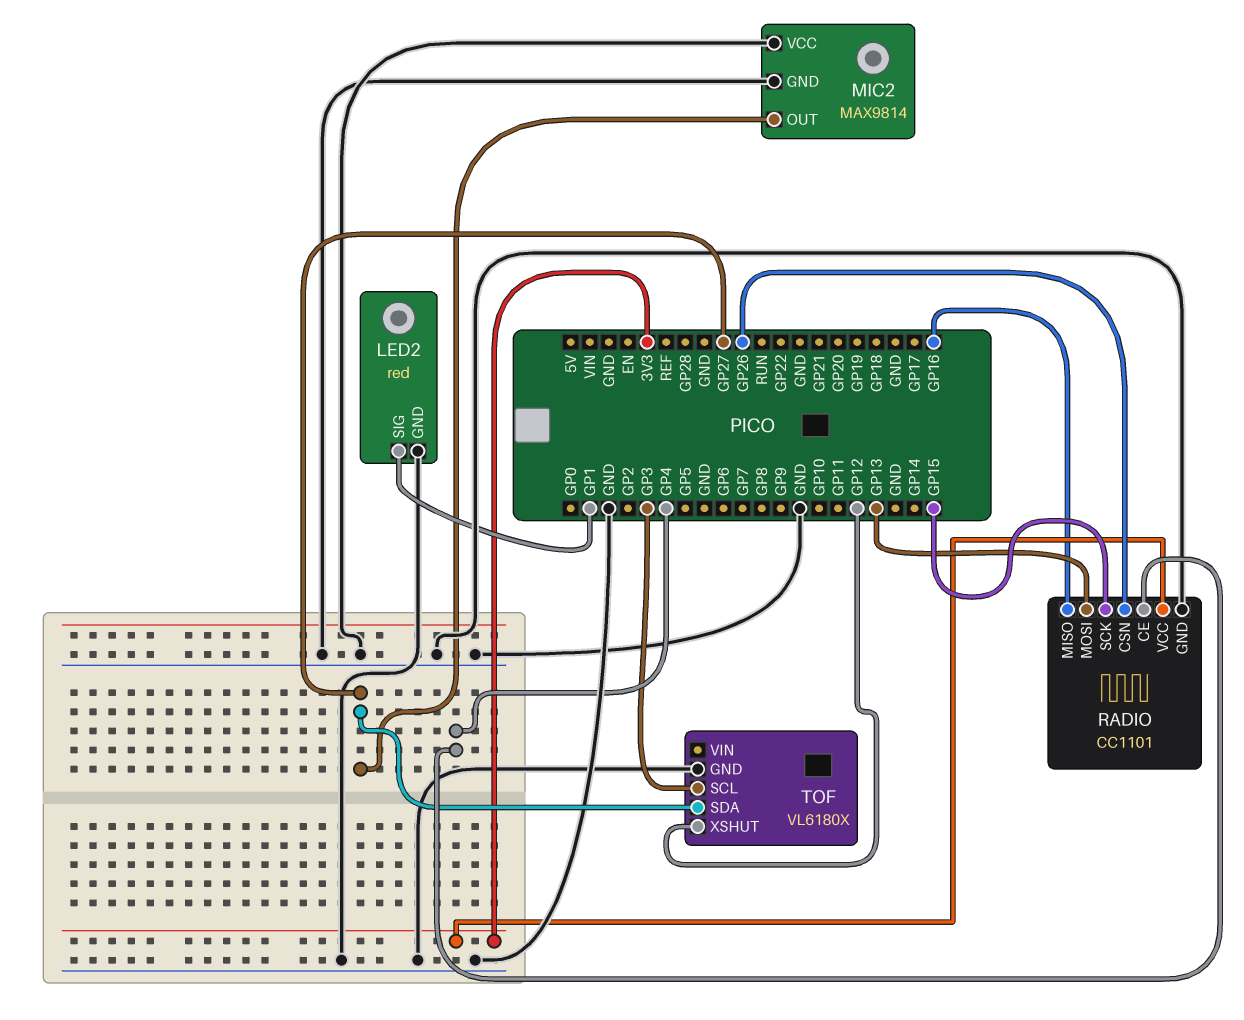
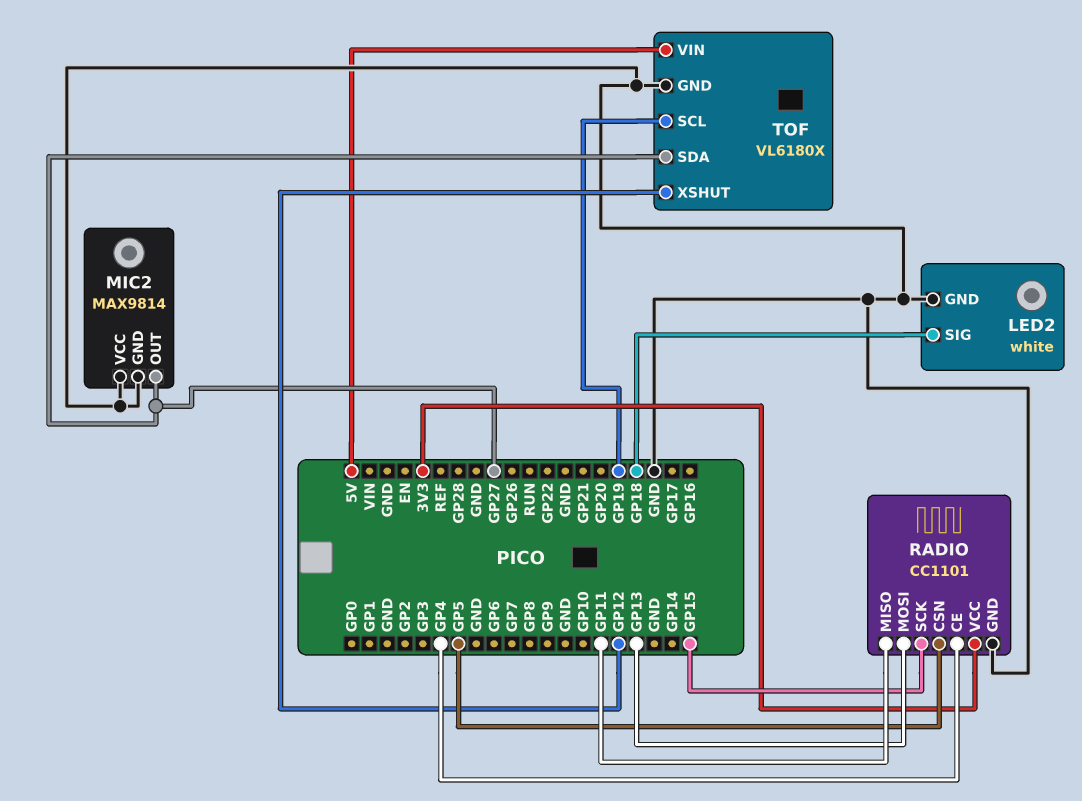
LED2: red -> white
LED2 pin SIG: GP1 -> GP18
RADIO pin CSN: GP26 -> GP5
RADIO pin MISO: GP16 -> GP11
TOF pin SCL: GP3 -> GP19
TOF pin VIN: none -> 5V

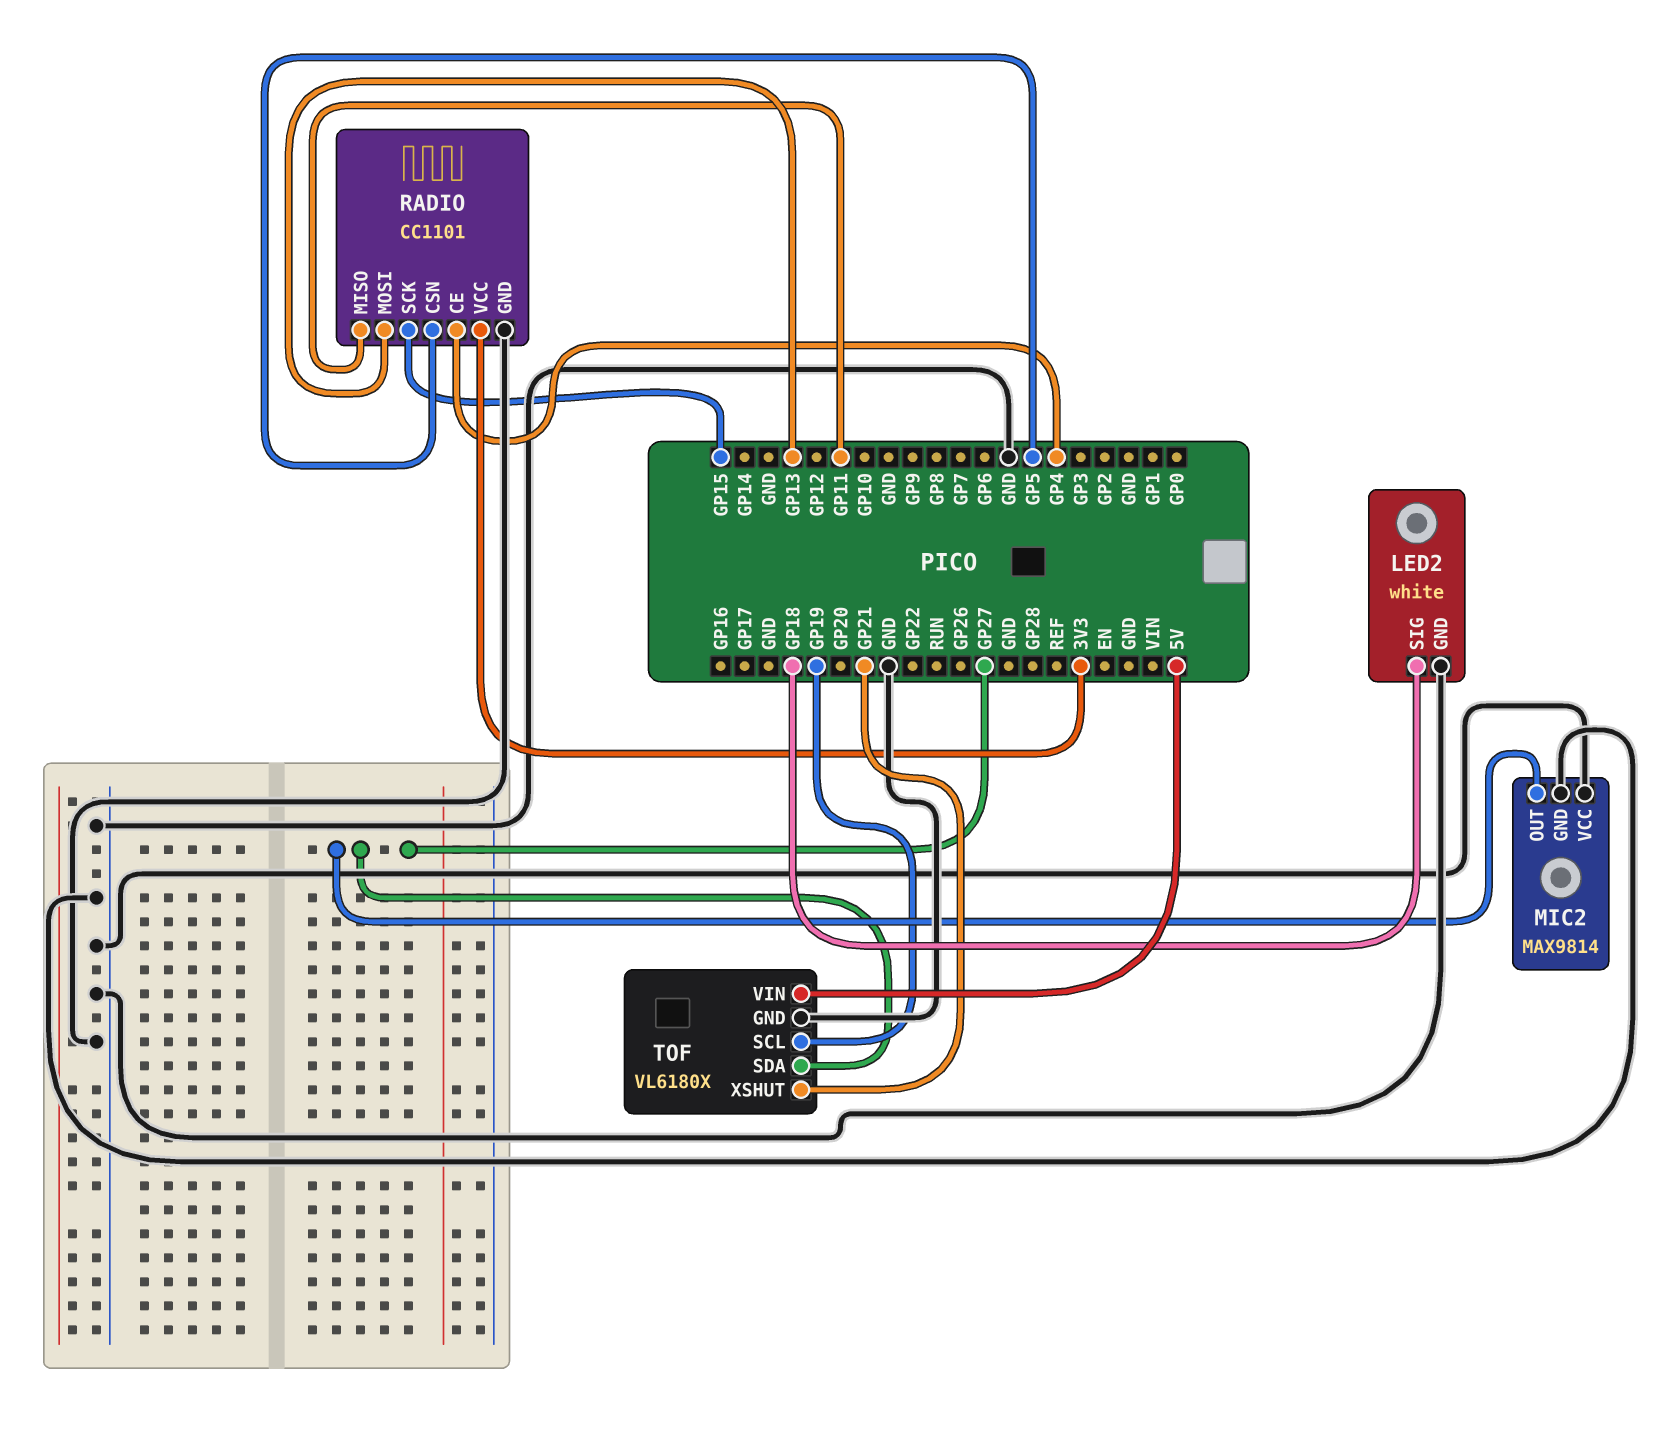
TOF pin XSHUT: GP12 -> GP21

